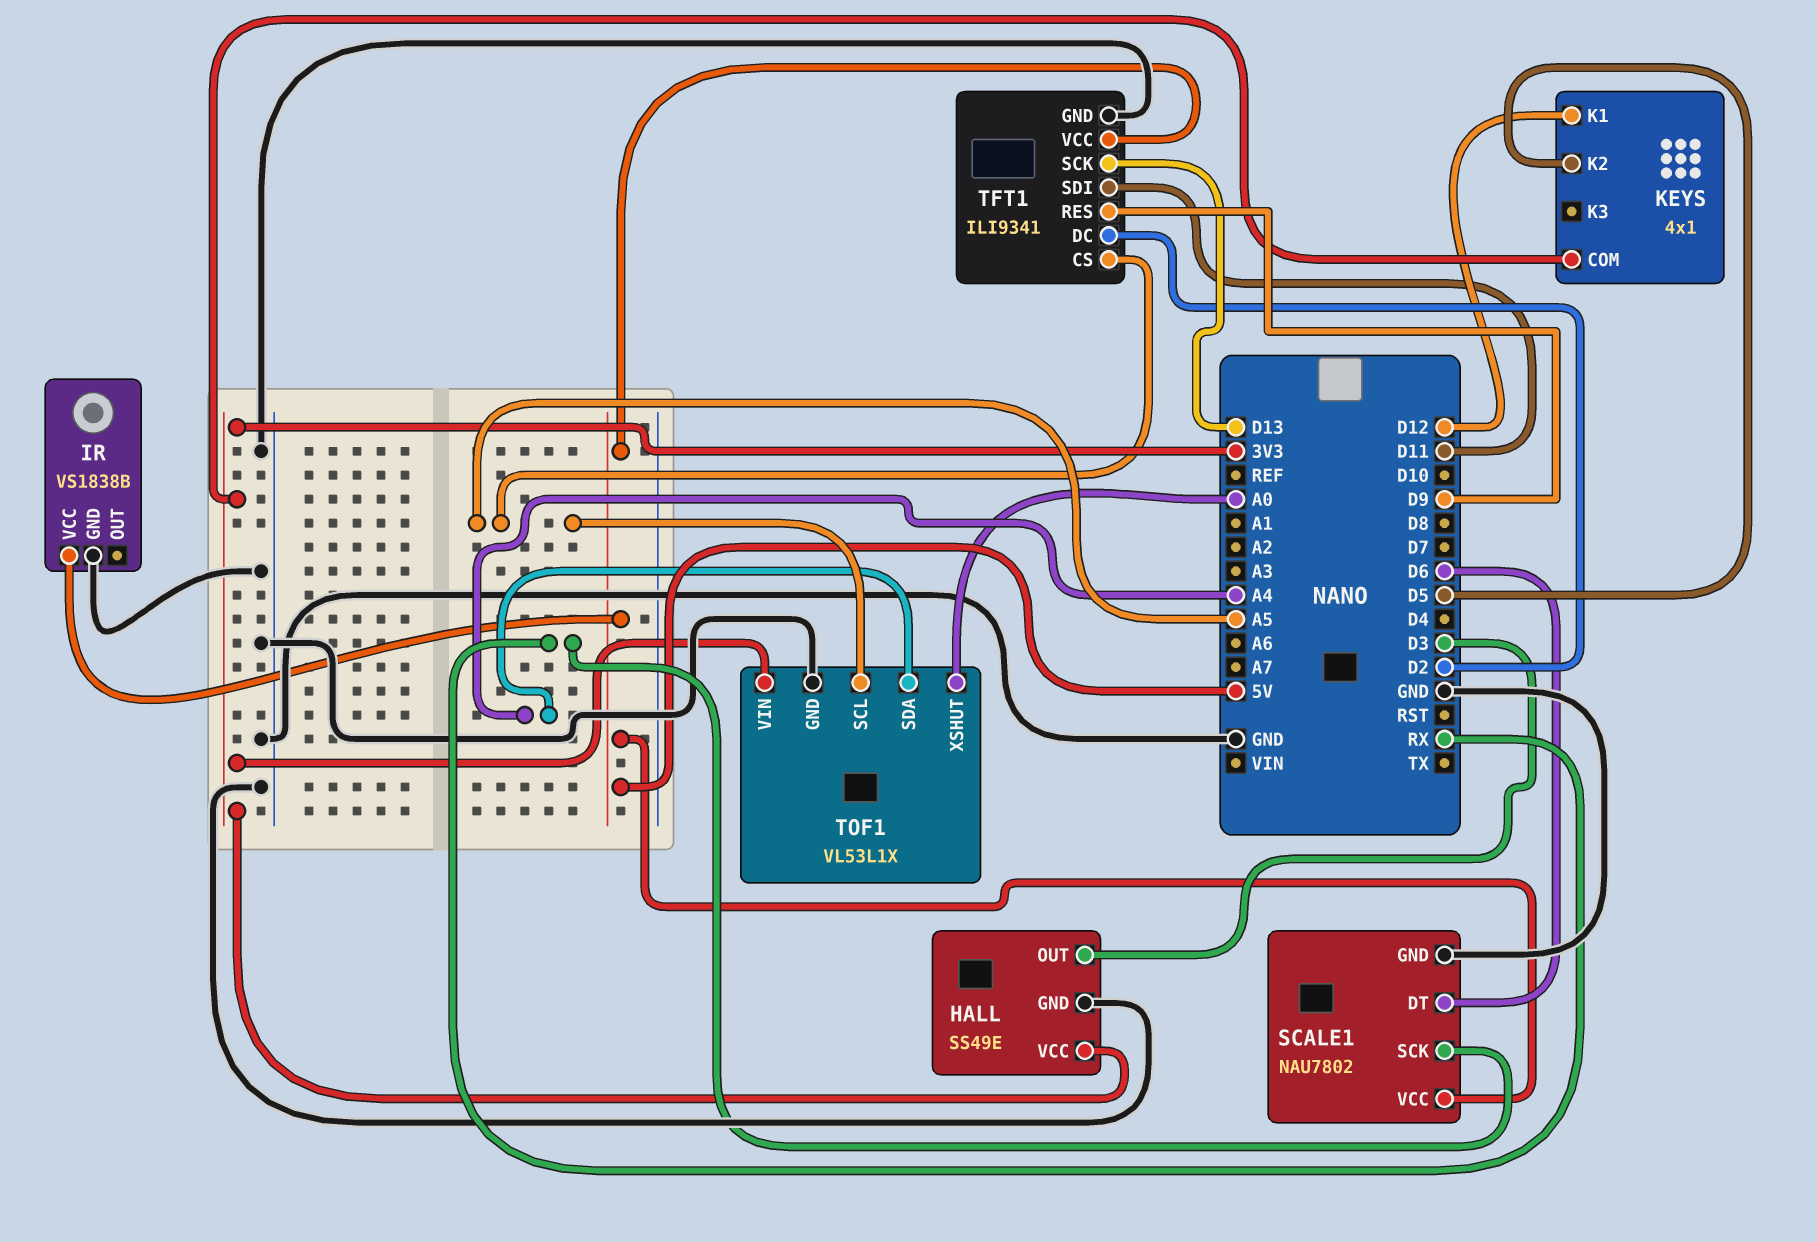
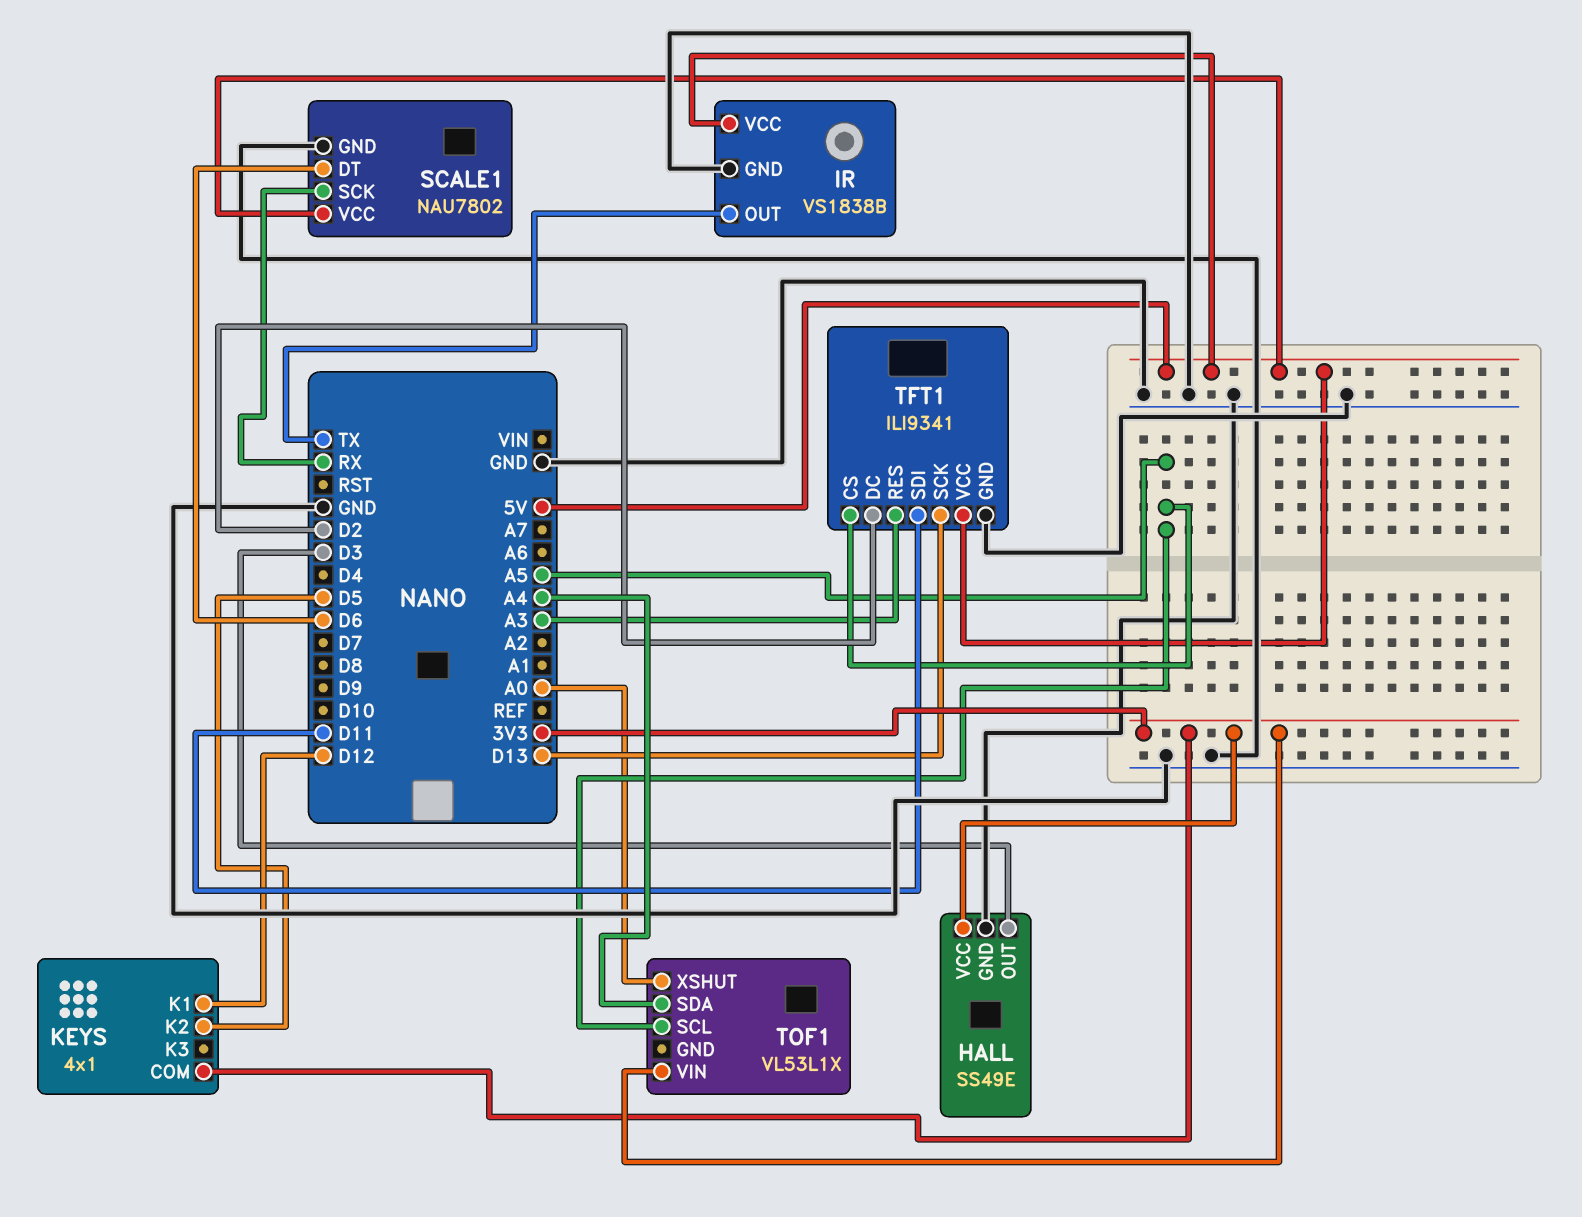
IR pin OUT: none -> TX
TFT1 pin RES: D9 -> A3
TOF1 pin GND: GND -> none

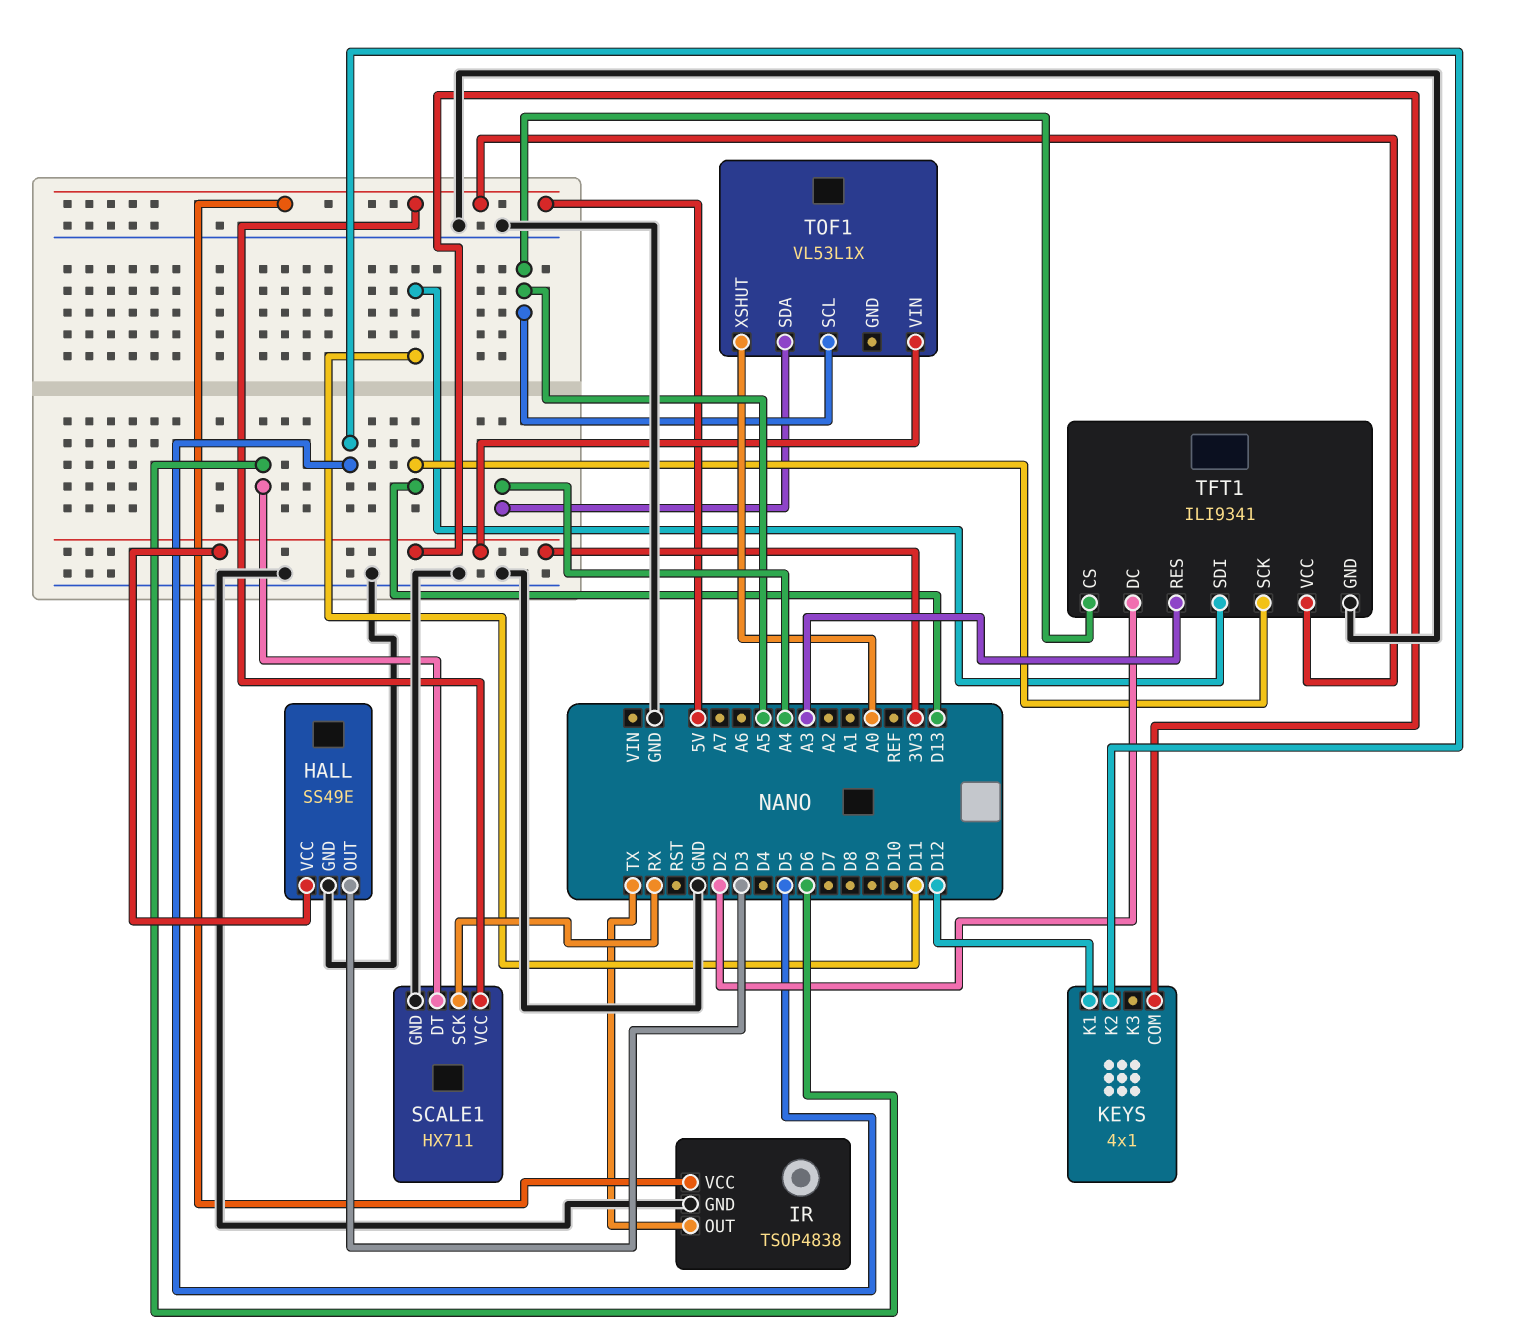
IR: VS1838B -> TSOP4838
SCALE1: NAU7802 -> HX711

